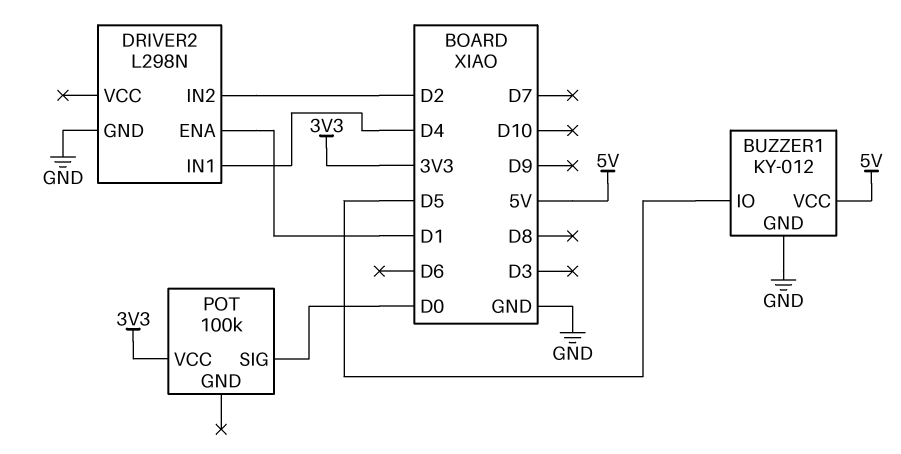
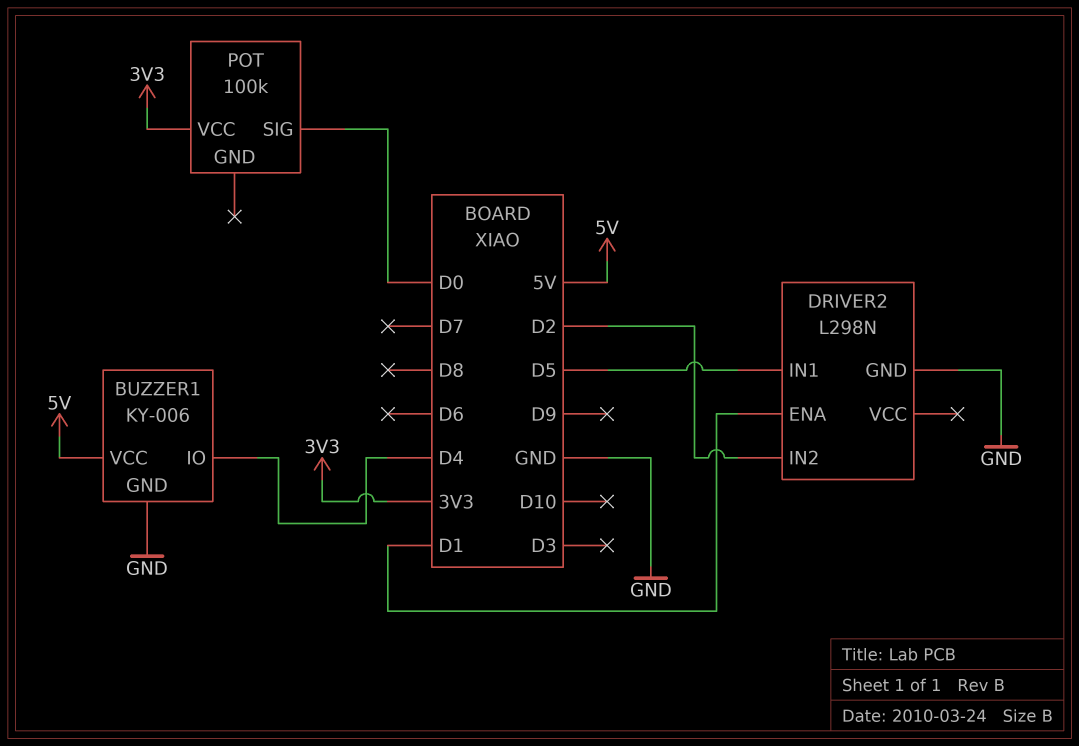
BUZZER1: KY-012 -> KY-006
BUZZER1 pin IO: D5 -> D4
DRIVER2 pin IN1: D4 -> D5

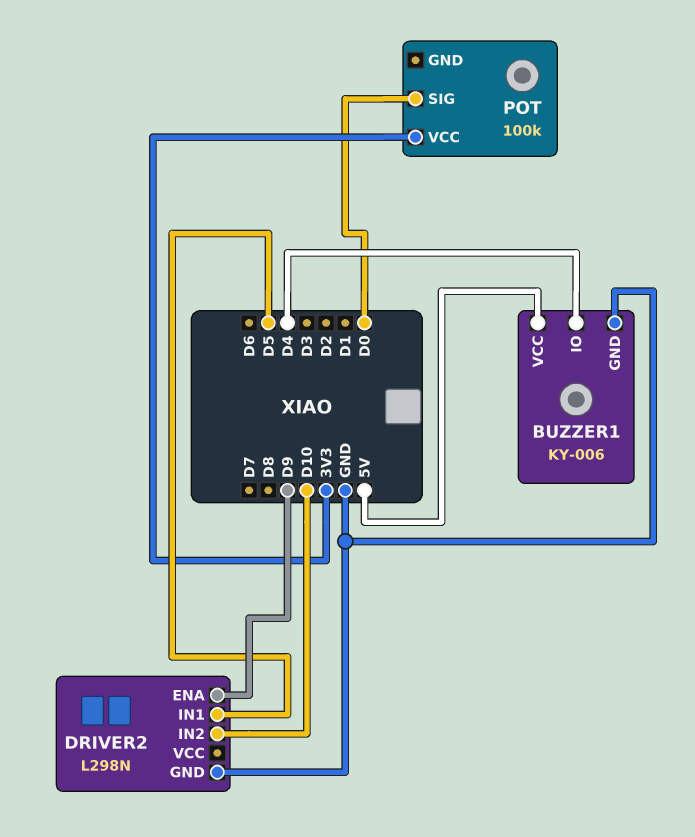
DRIVER2 pin ENA: D1 -> D9
DRIVER2 pin IN2: D2 -> D10

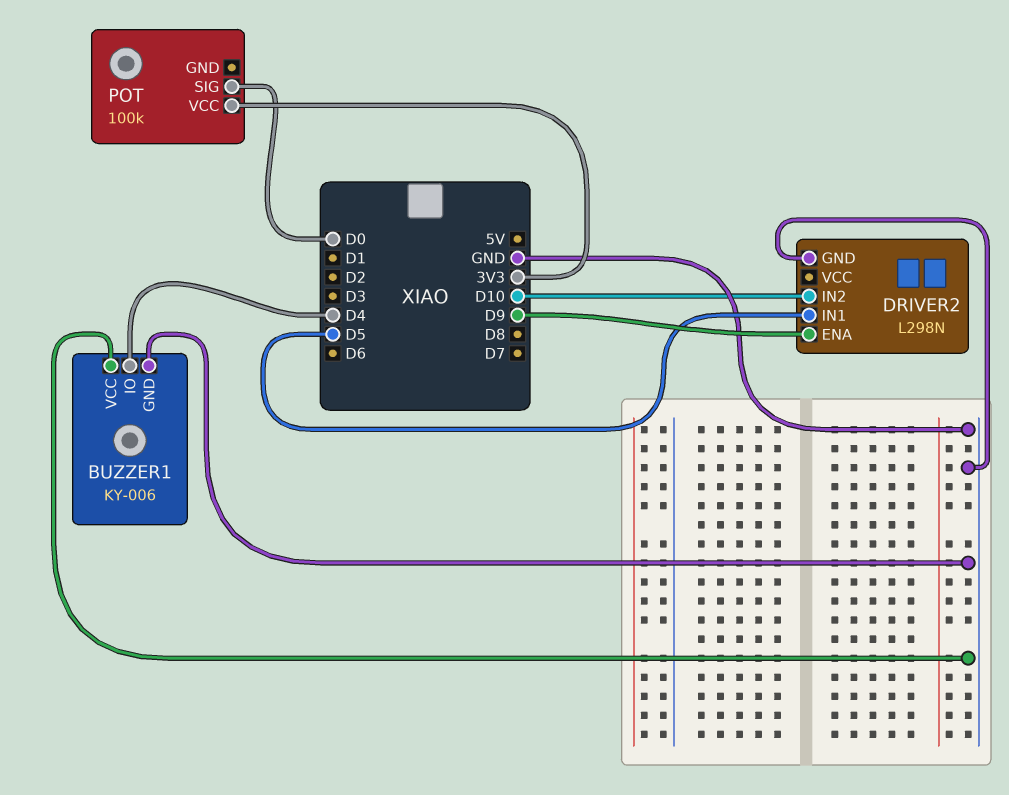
BUZZER1 pin VCC: 5V -> GND

